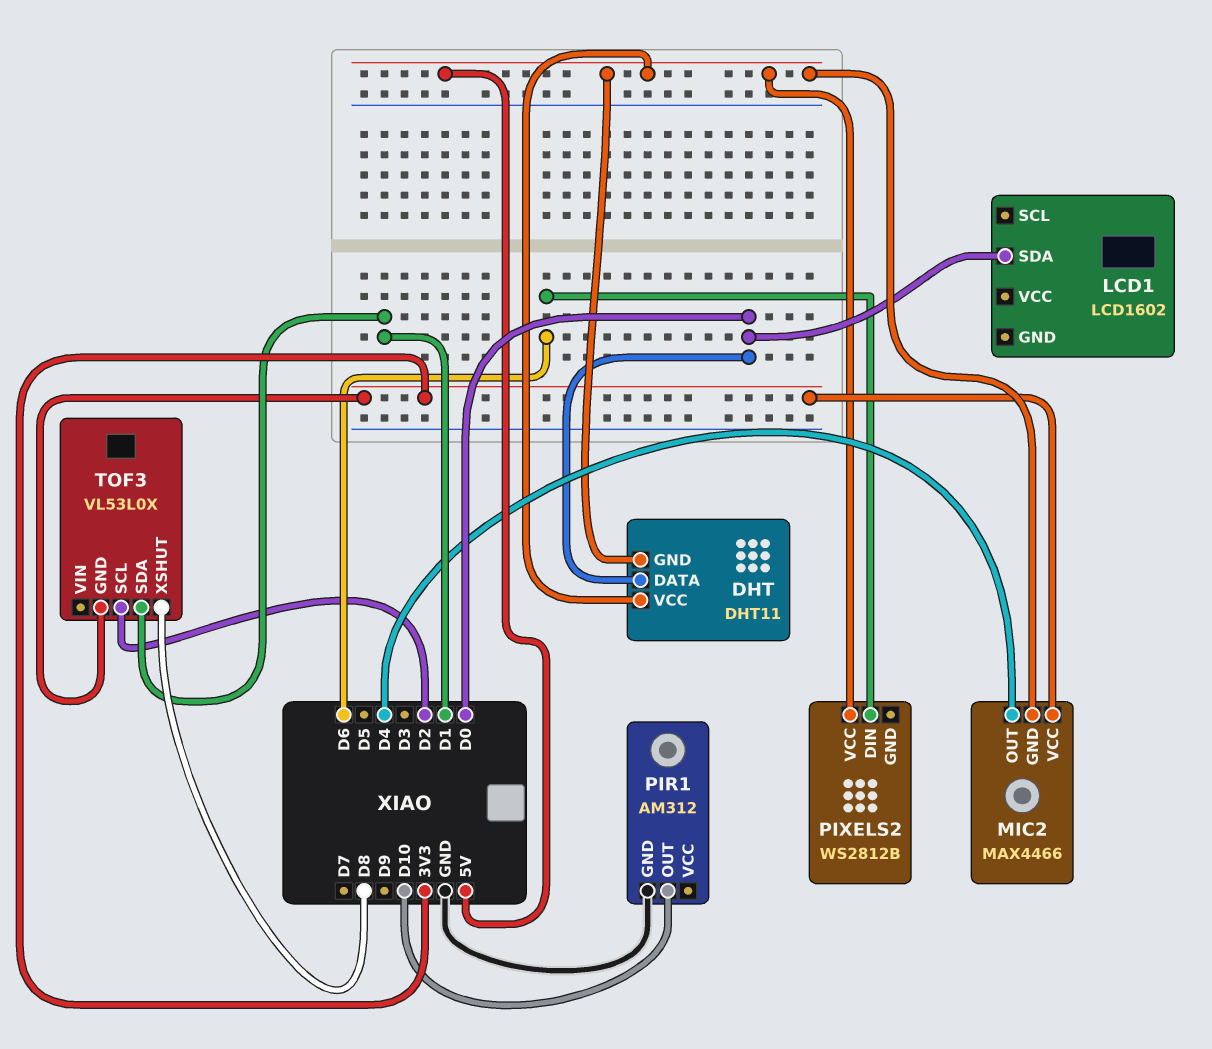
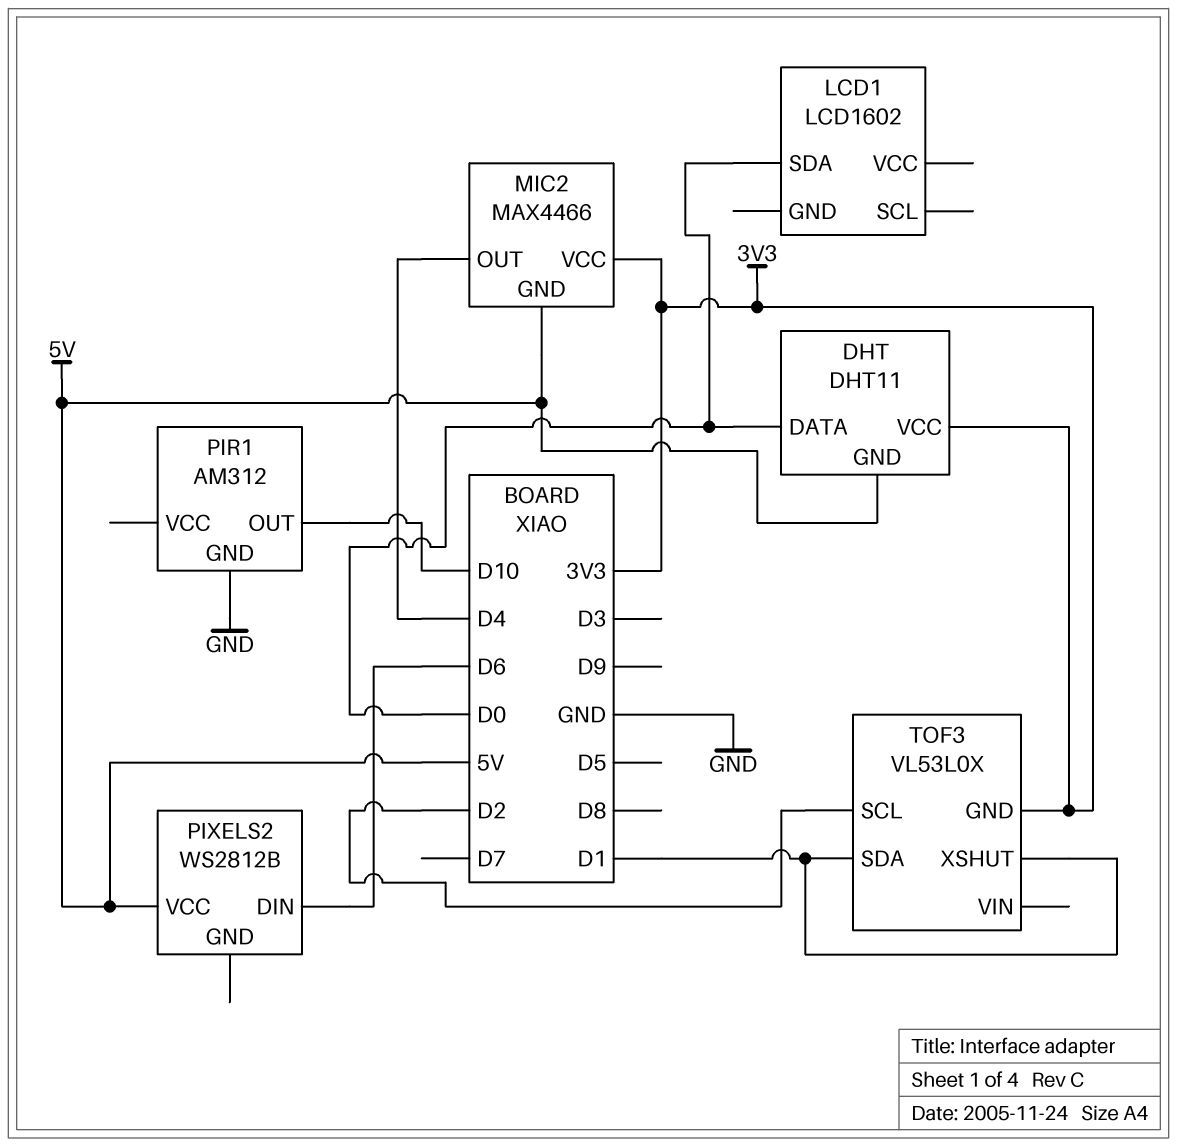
DHT pin VCC: 5V -> 3V3
TOF3 pin XSHUT: D8 -> D1

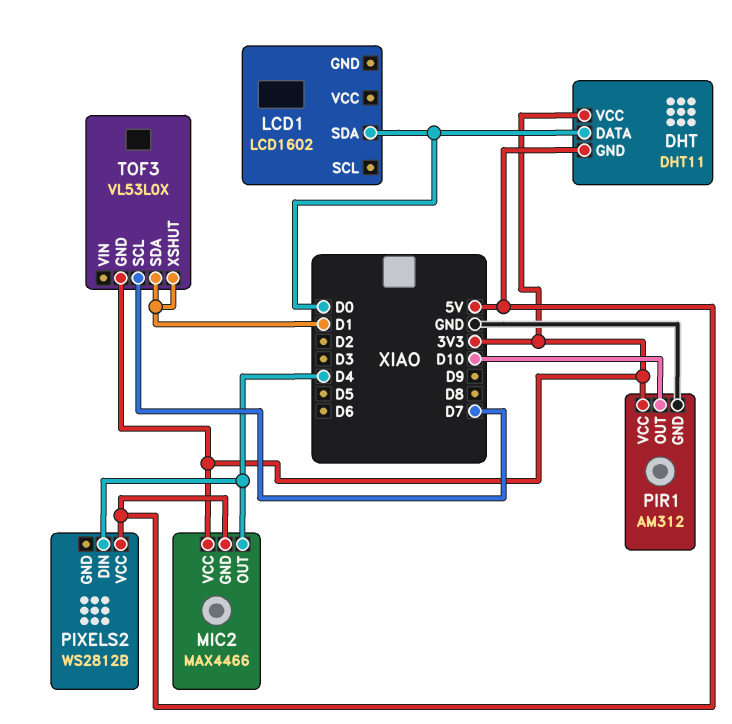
PIR1 pin VCC: none -> 3V3
PIXELS2 pin DIN: D6 -> D4
TOF3 pin SCL: D2 -> D7

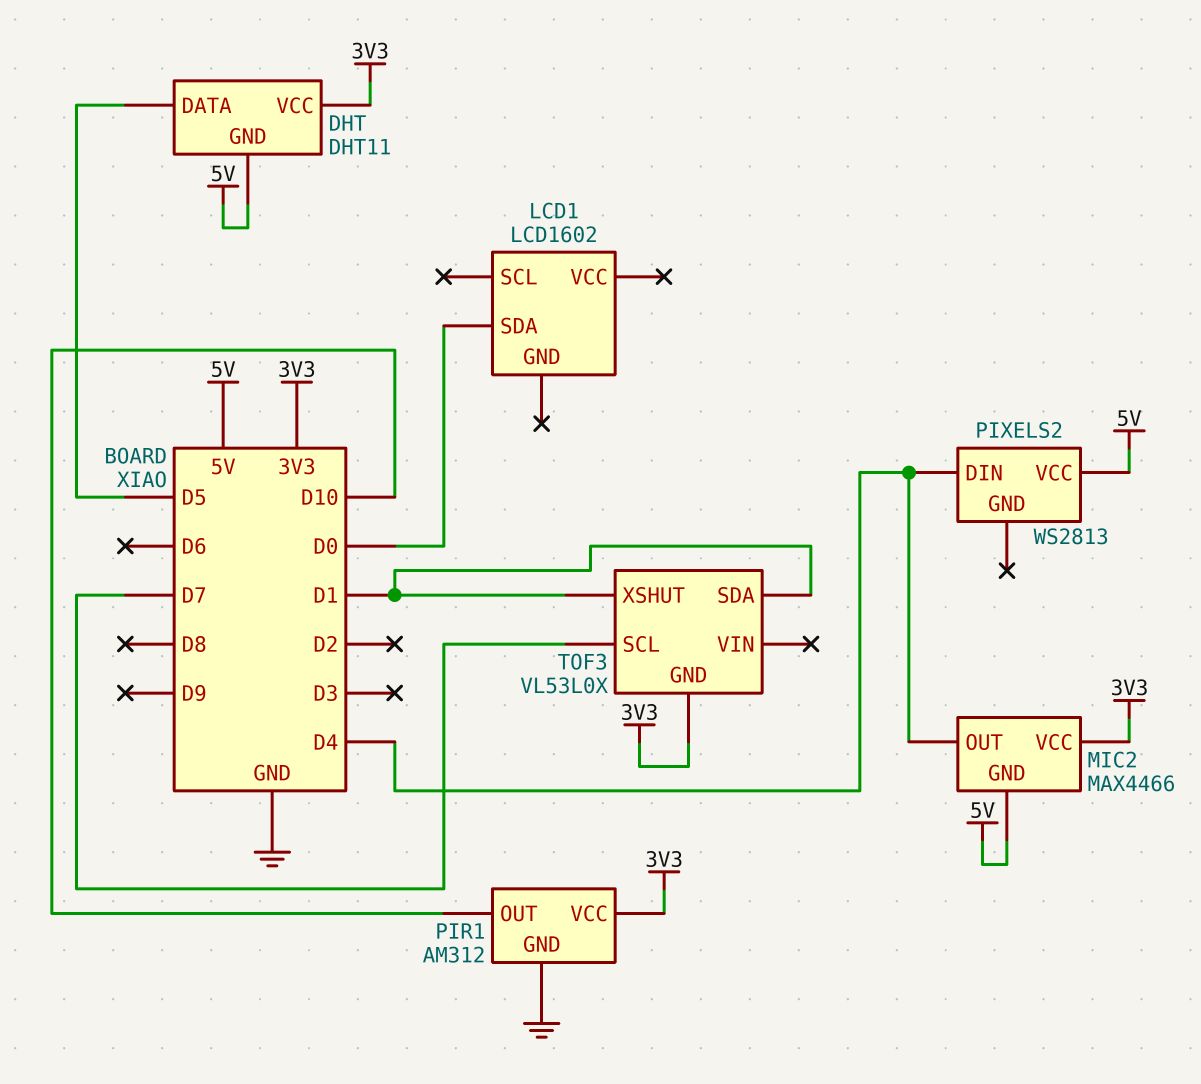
DHT pin DATA: D0 -> D5
PIXELS2: WS2812B -> WS2813

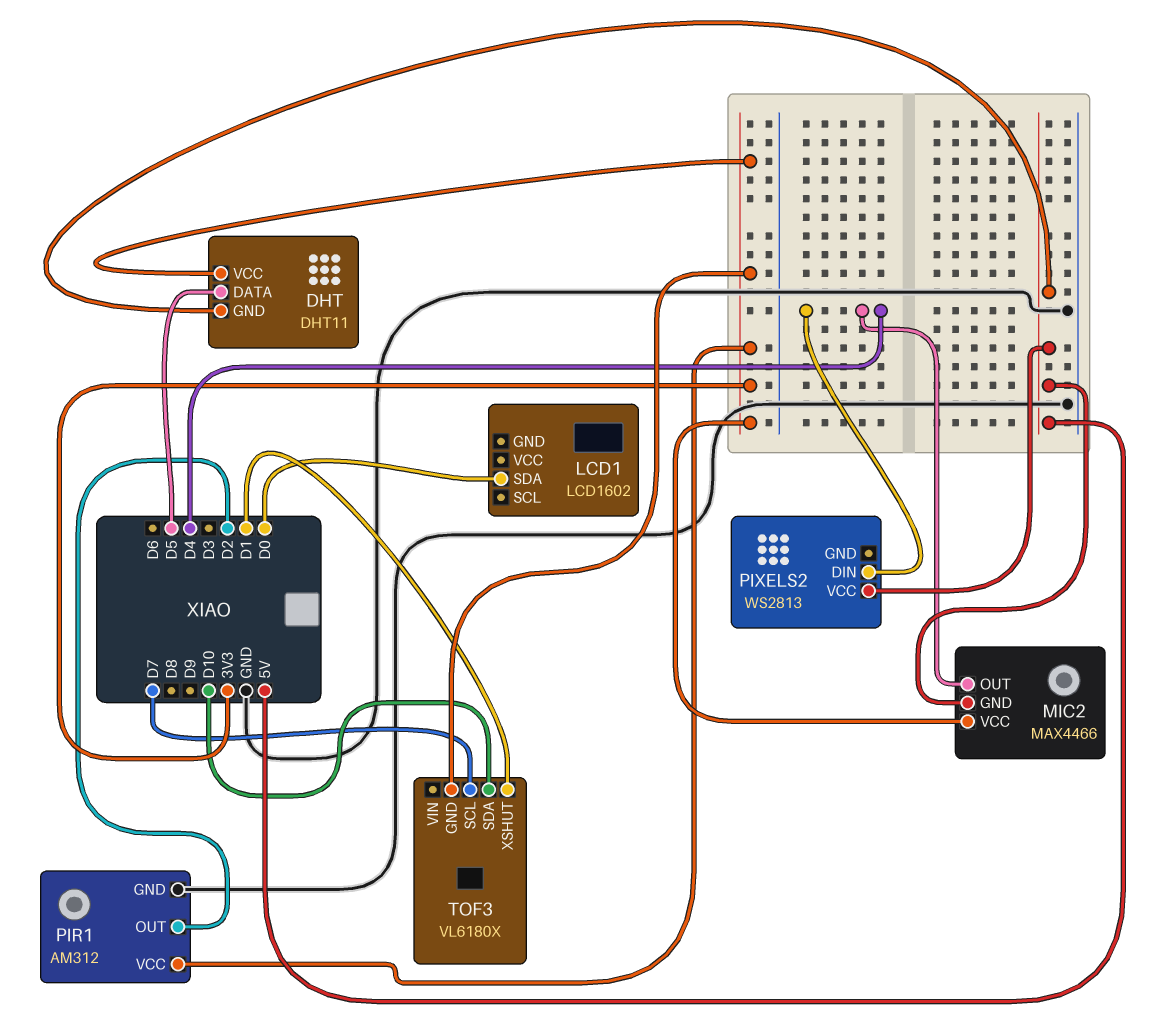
PIR1 pin OUT: D10 -> D2
TOF3: VL53L0X -> VL6180X
TOF3 pin SDA: D1 -> D10

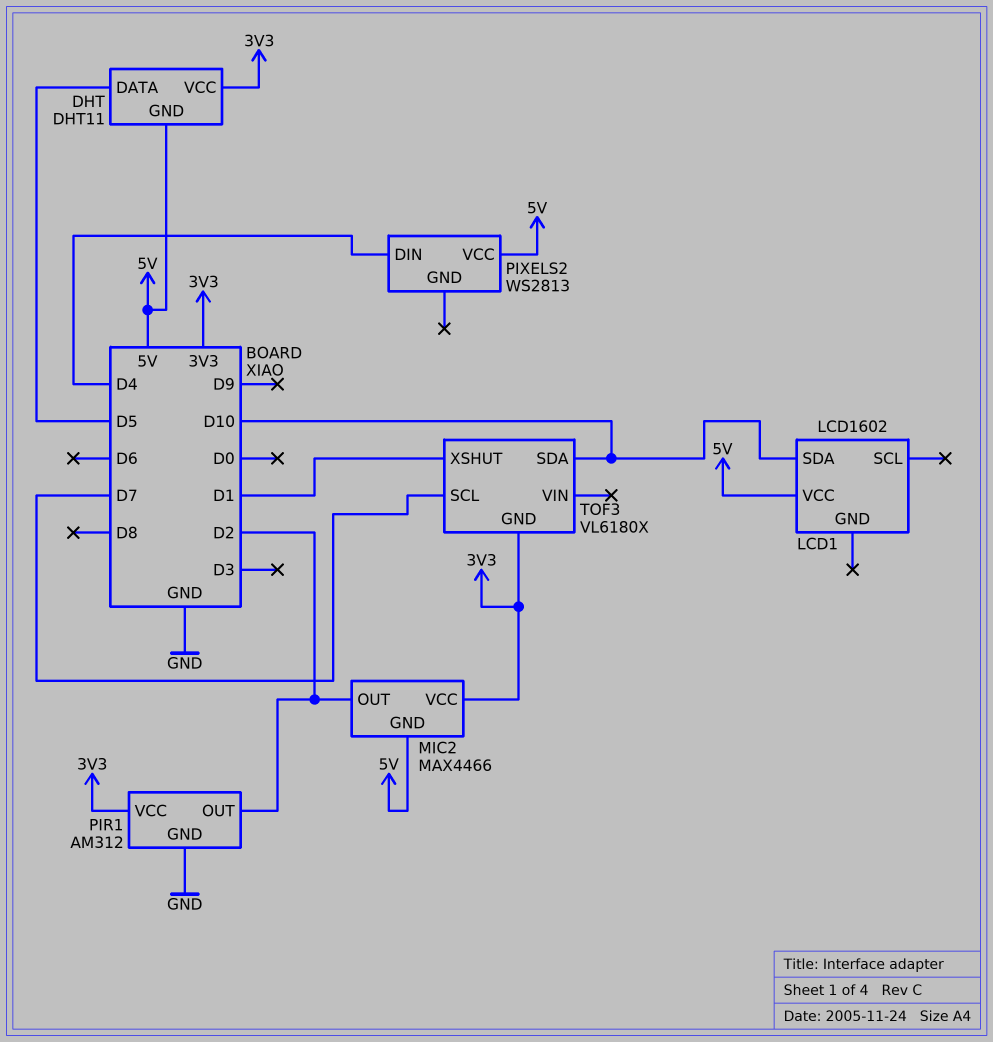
LCD1 pin SDA: D0 -> D10
LCD1 pin VCC: none -> 5V
MIC2 pin OUT: D4 -> D2

